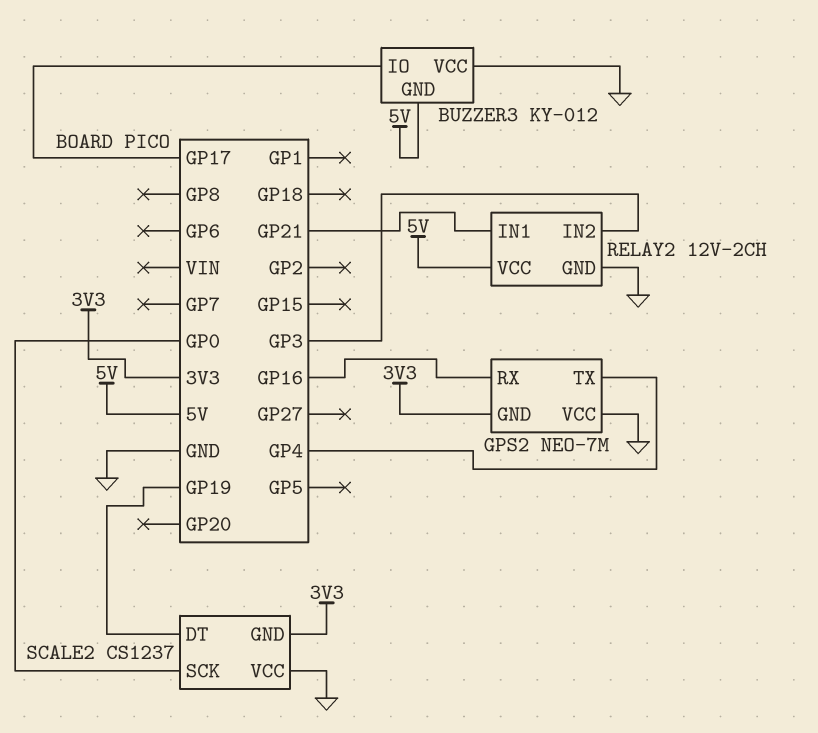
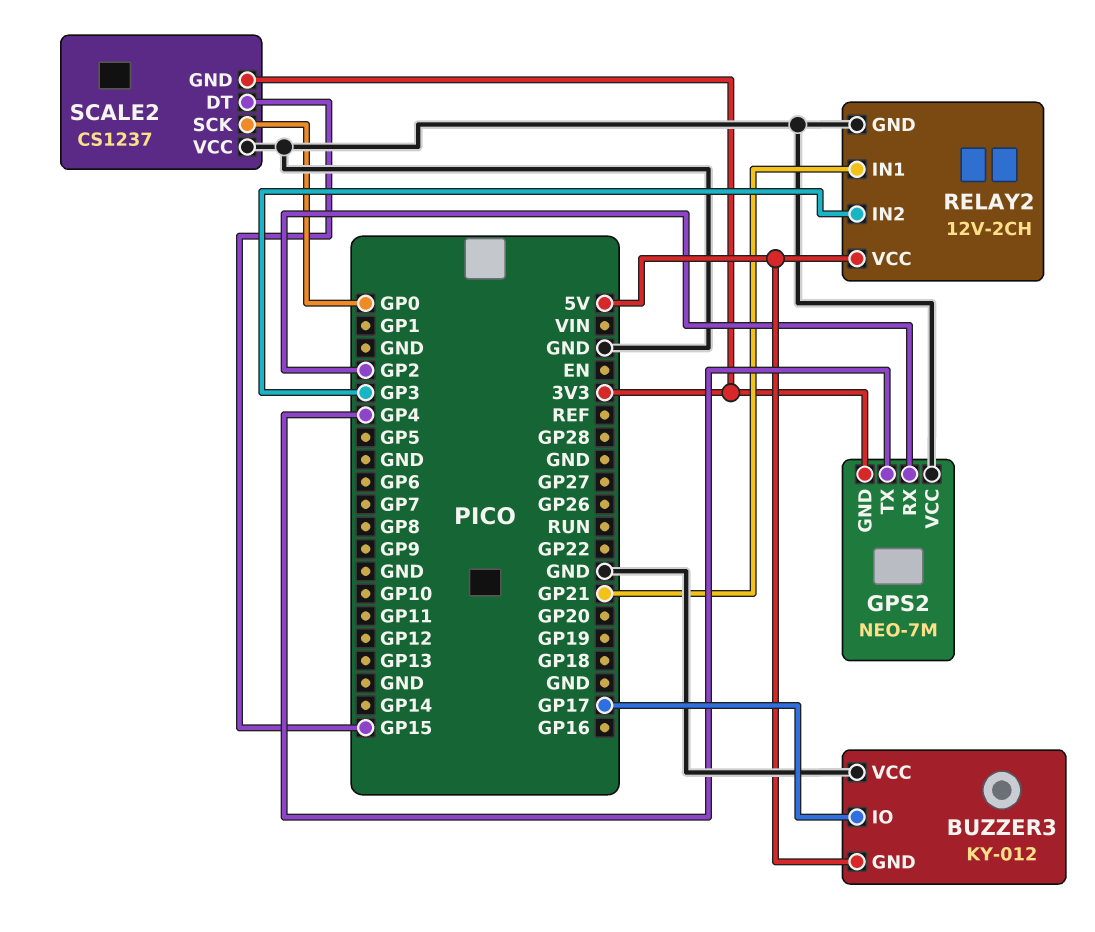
GPS2 pin RX: GP16 -> GP2
SCALE2 pin DT: GP19 -> GP15

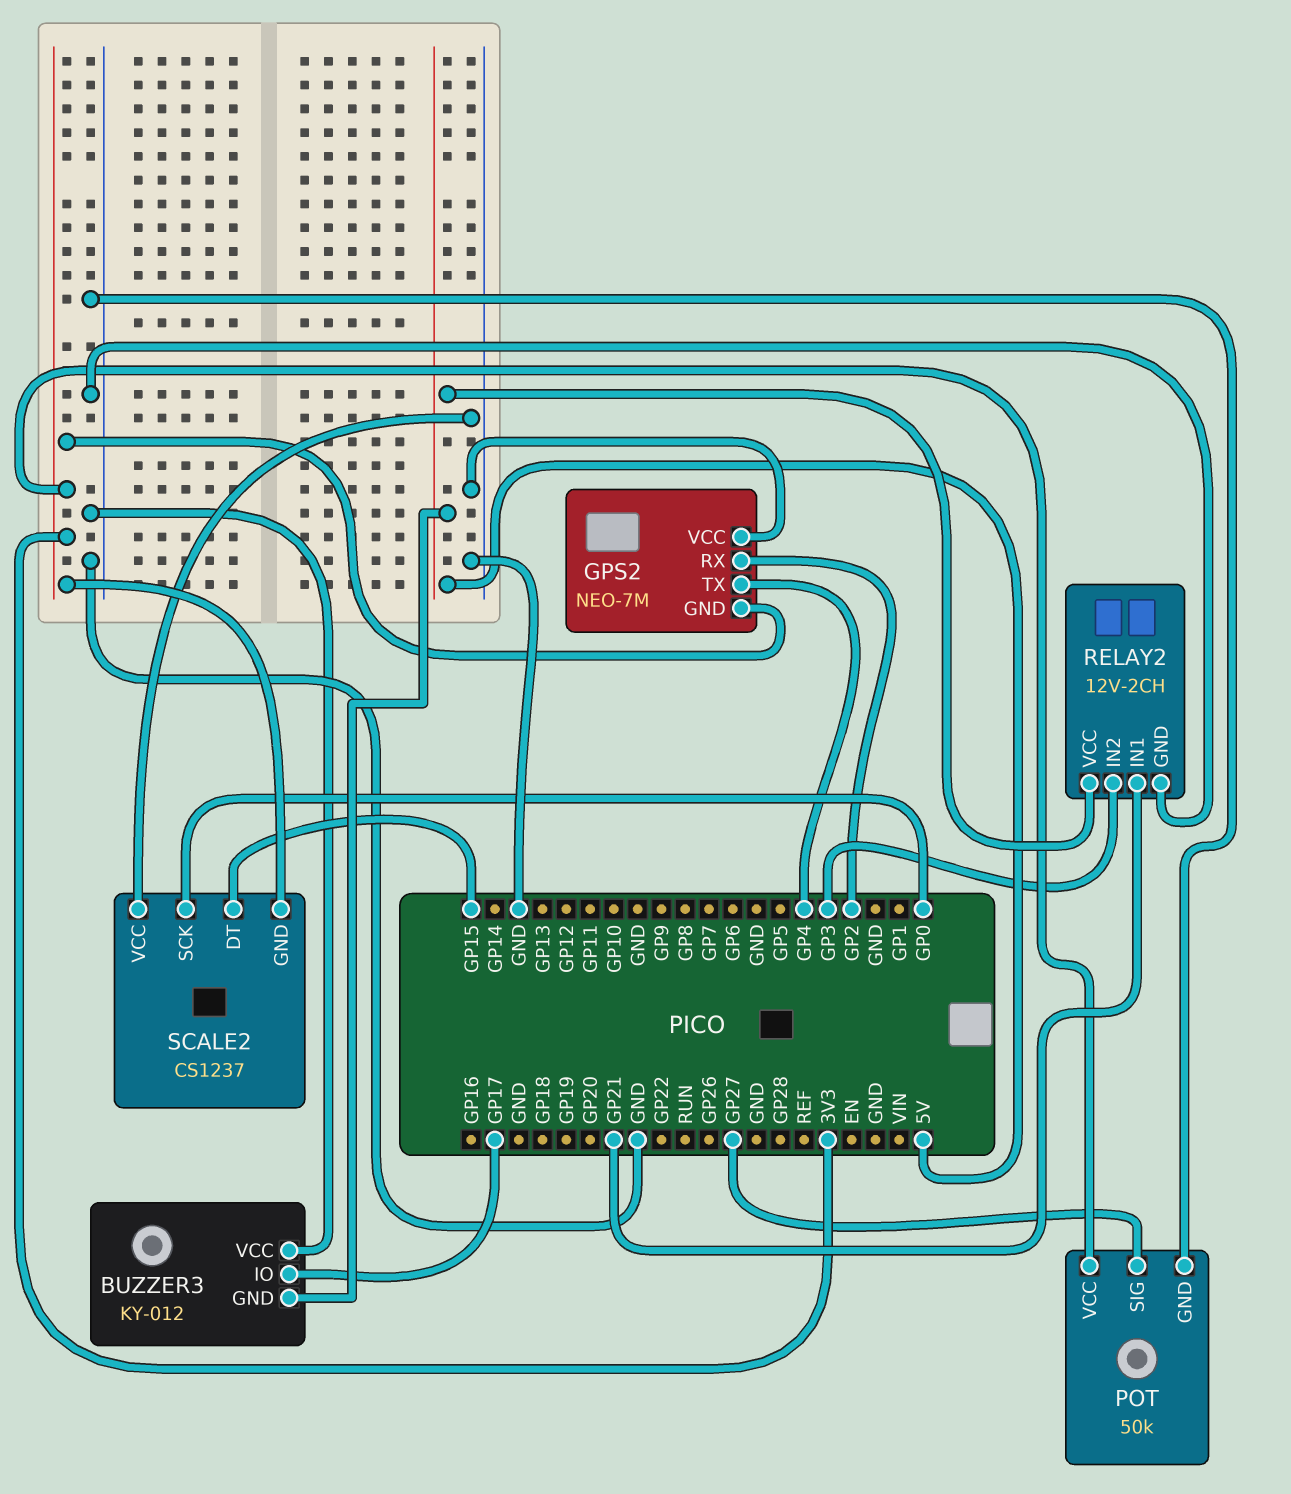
POT: none -> 50k
POT pin GND: none -> GND
POT pin SIG: none -> GP27
POT pin VCC: none -> 3V3

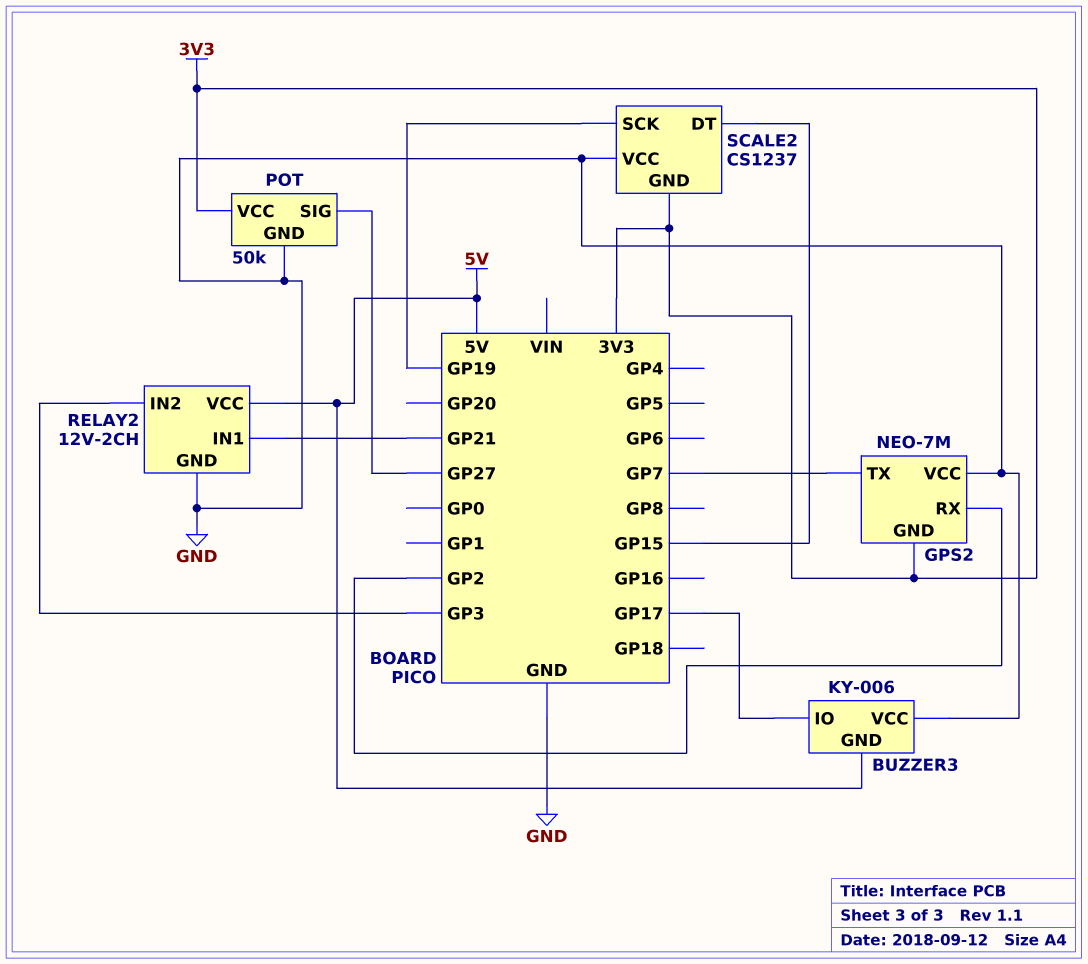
BUZZER3: KY-012 -> KY-006
GPS2 pin TX: GP4 -> GP7
SCALE2 pin SCK: GP0 -> GP19

